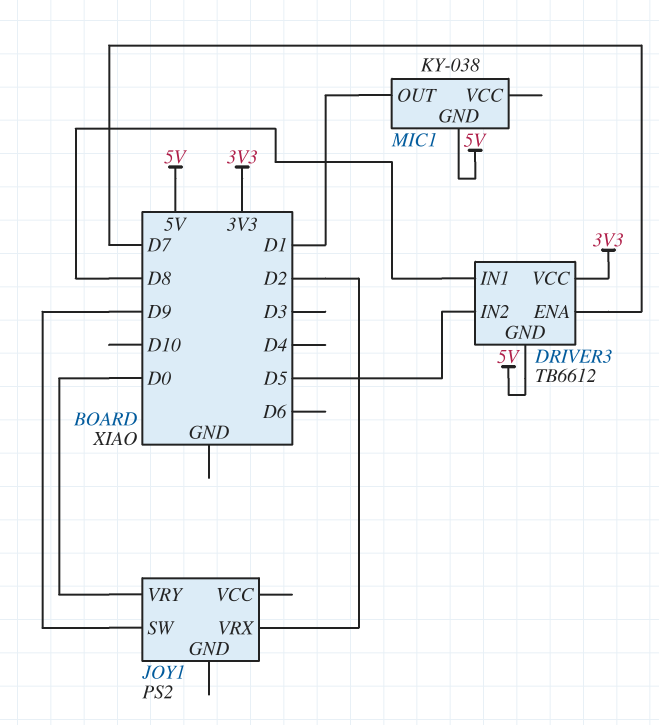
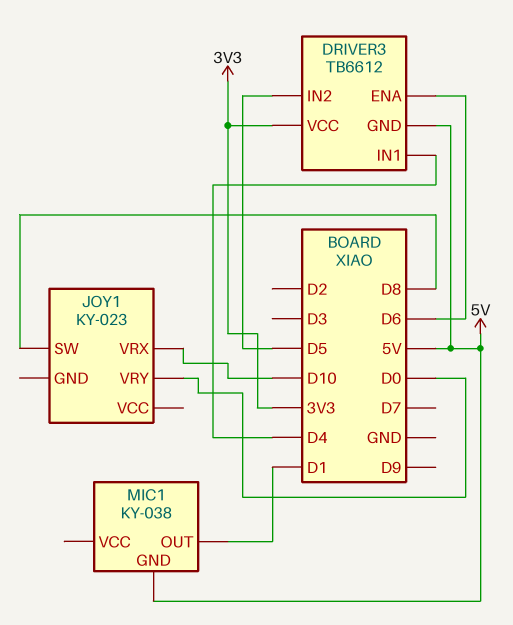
DRIVER3 pin ENA: D7 -> D6
DRIVER3 pin IN1: D8 -> D4
JOY1: PS2 -> KY-023
JOY1 pin SW: D9 -> D8
JOY1 pin VRX: D2 -> D10

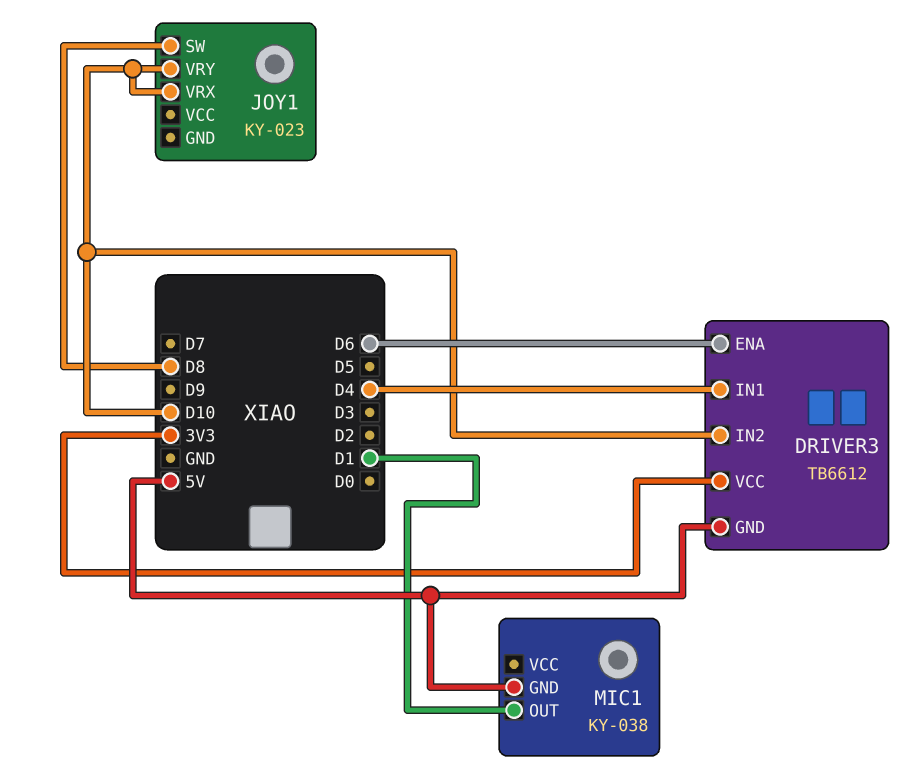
DRIVER3 pin IN2: D5 -> D10
JOY1 pin VRY: D0 -> D10

